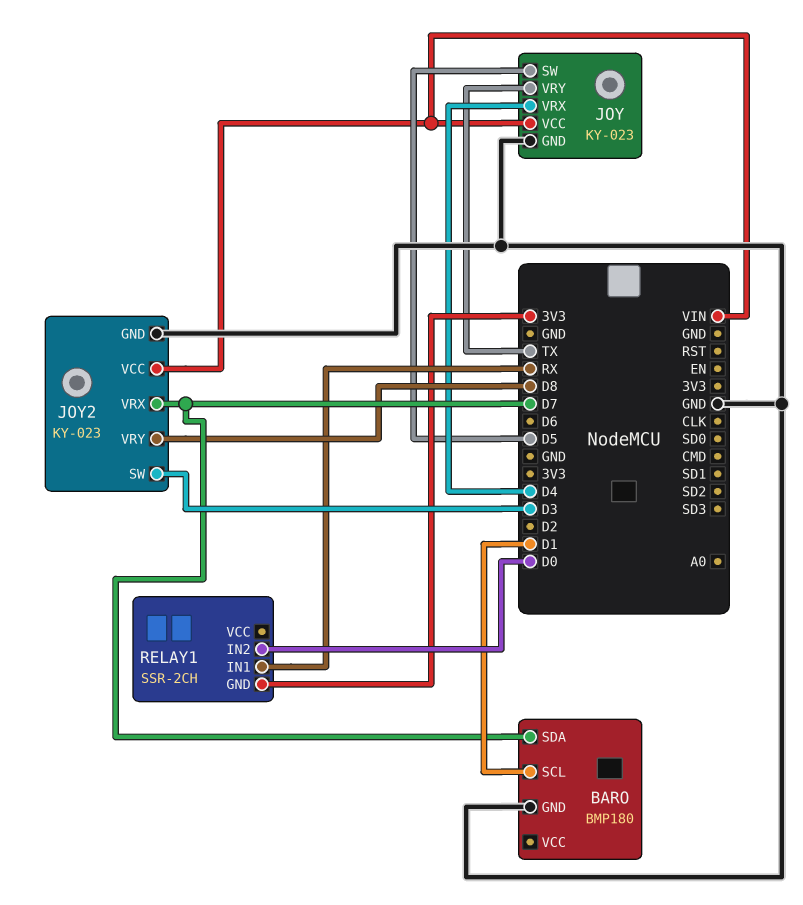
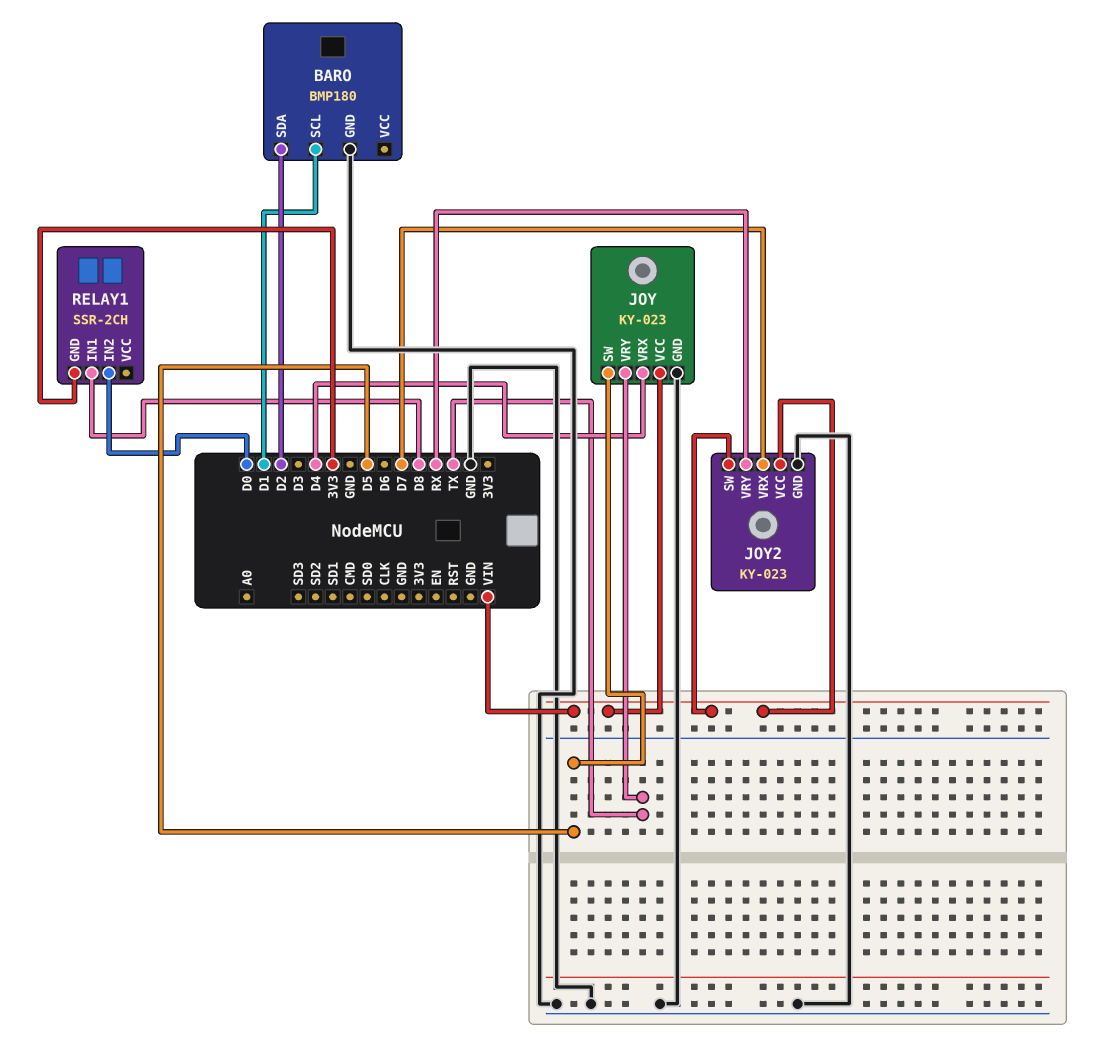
BARO pin SDA: D7 -> D2
JOY2 pin SW: D3 -> VIN
JOY2 pin VRY: D8 -> RX
RELAY1 pin IN1: RX -> D8

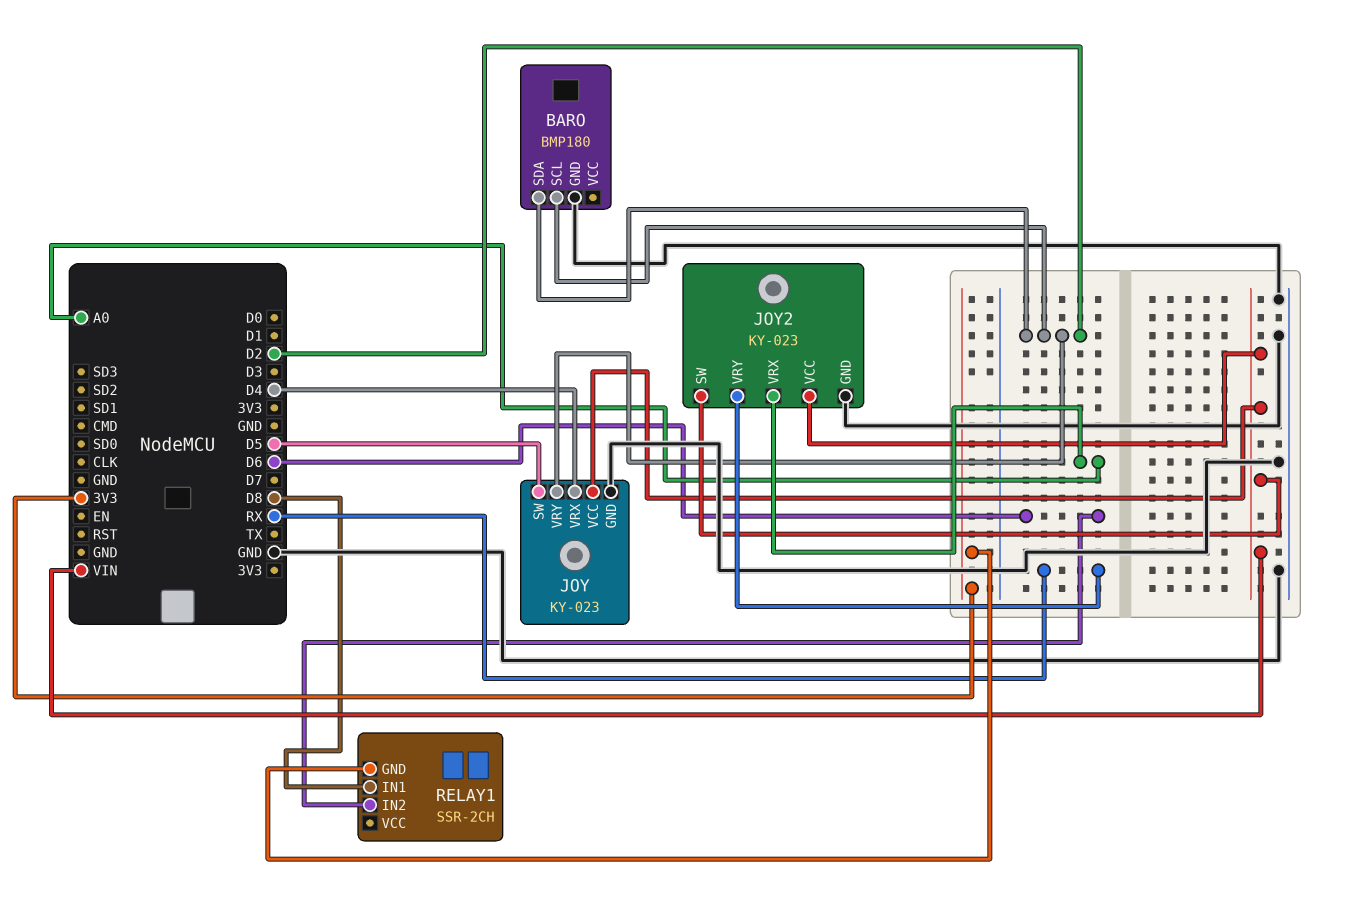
BARO pin SCL: D1 -> D2
JOY pin VRY: TX -> D2
JOY2 pin VRX: D7 -> A0
RELAY1 pin IN2: D0 -> D6

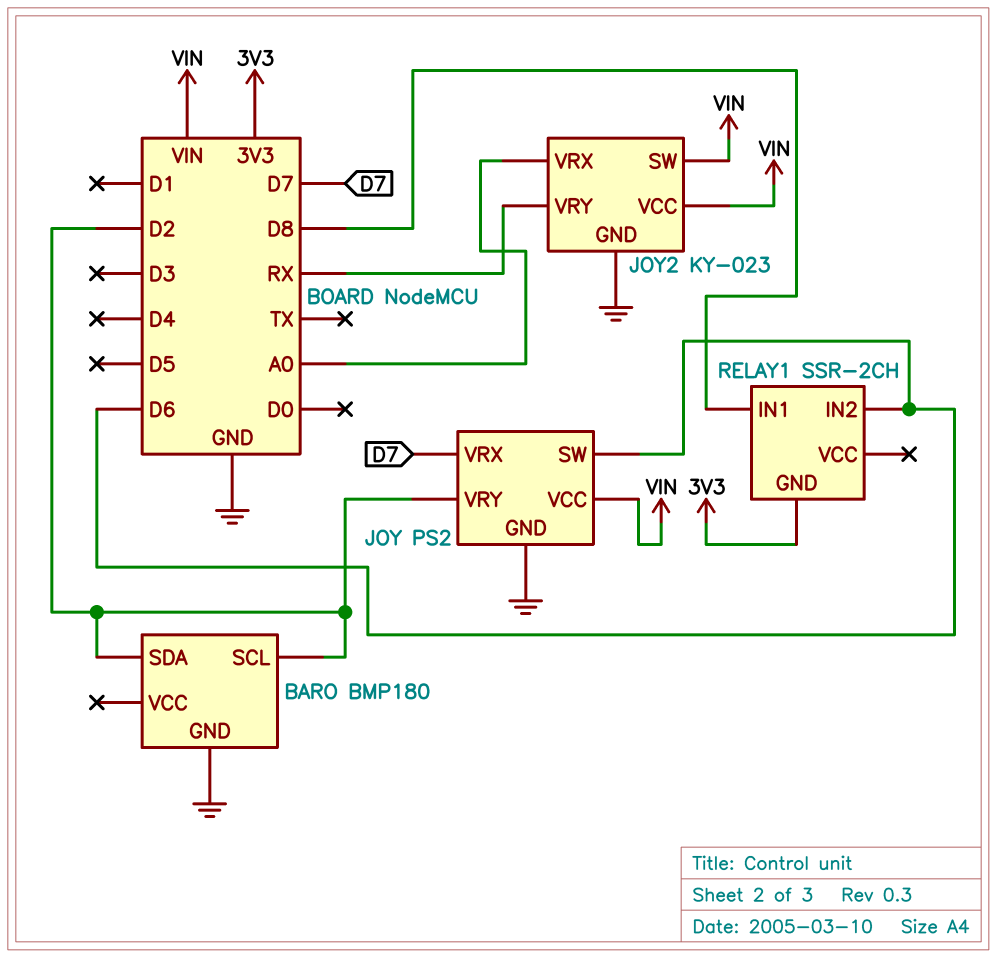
JOY: KY-023 -> PS2
JOY pin SW: D5 -> D6
JOY pin VRX: D4 -> D7

